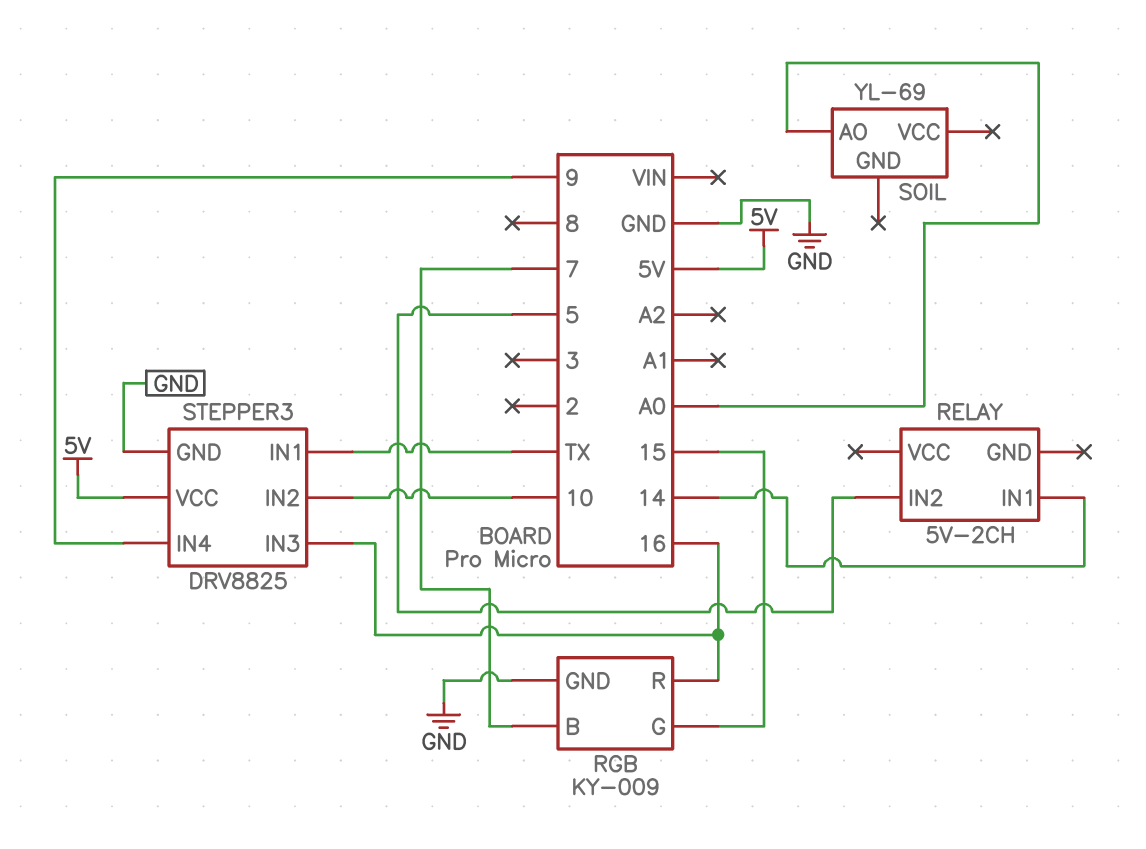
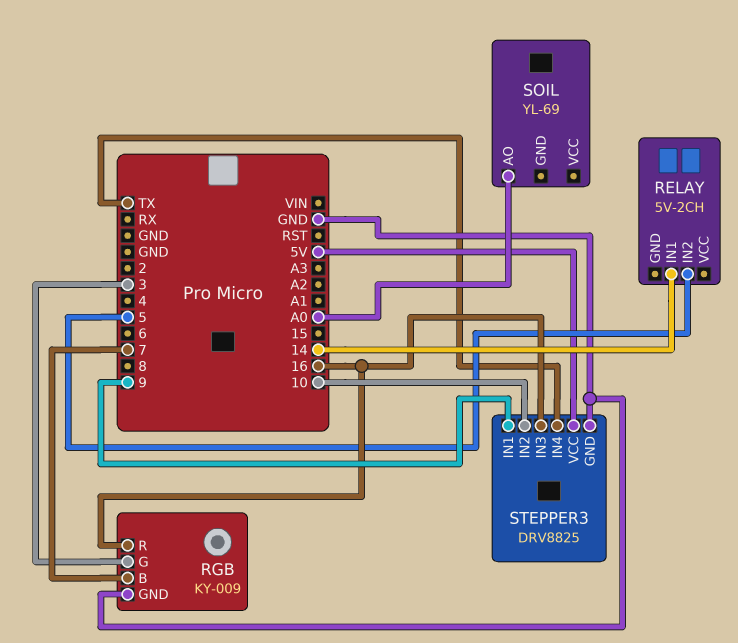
RGB pin G: 15 -> 3
STEPPER3 pin IN1: TX -> 9
STEPPER3 pin IN4: 9 -> TX

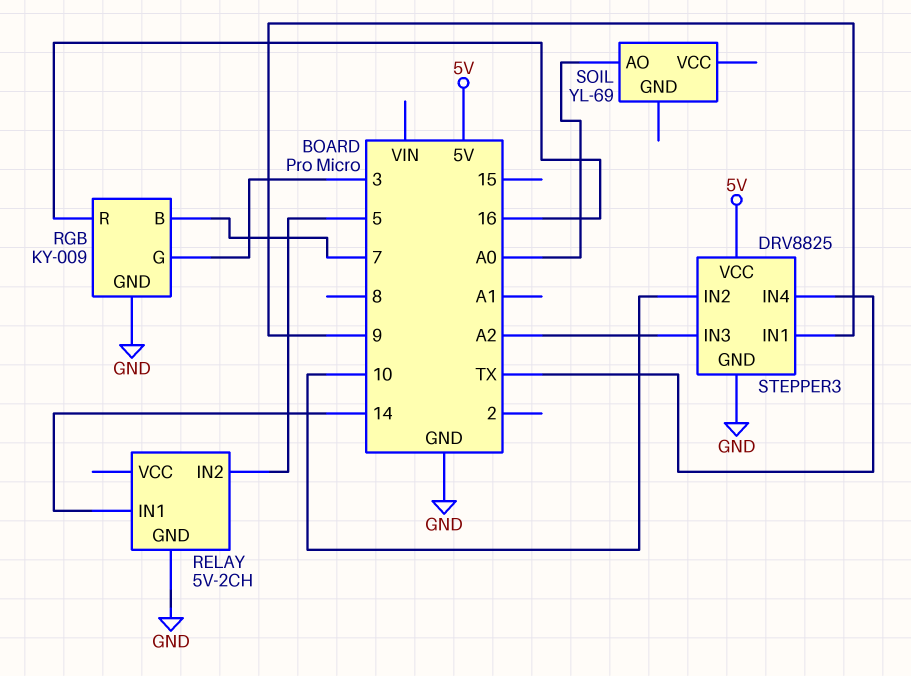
RELAY pin GND: none -> GND
STEPPER3 pin IN3: 16 -> A2

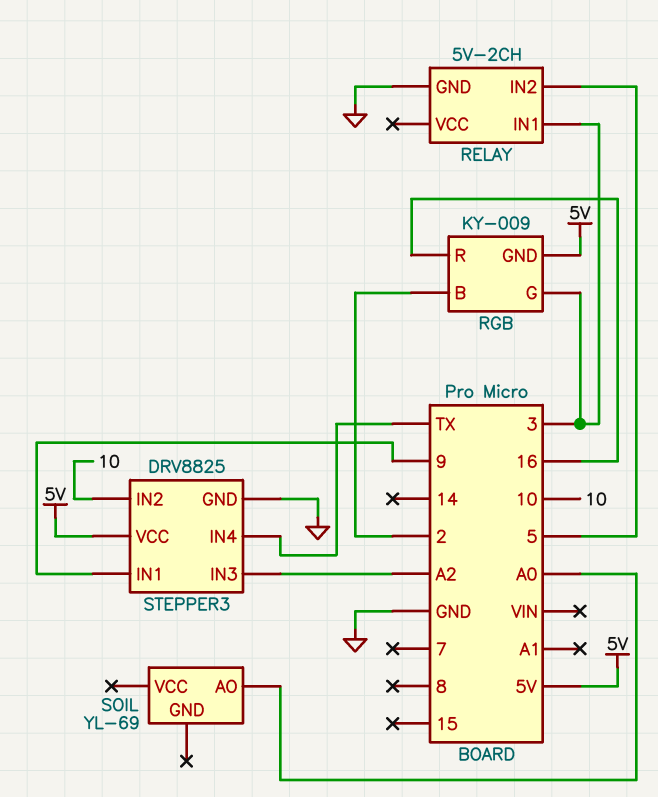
RELAY pin IN1: 14 -> 3
RGB pin B: 7 -> 2
RGB pin GND: GND -> 5V

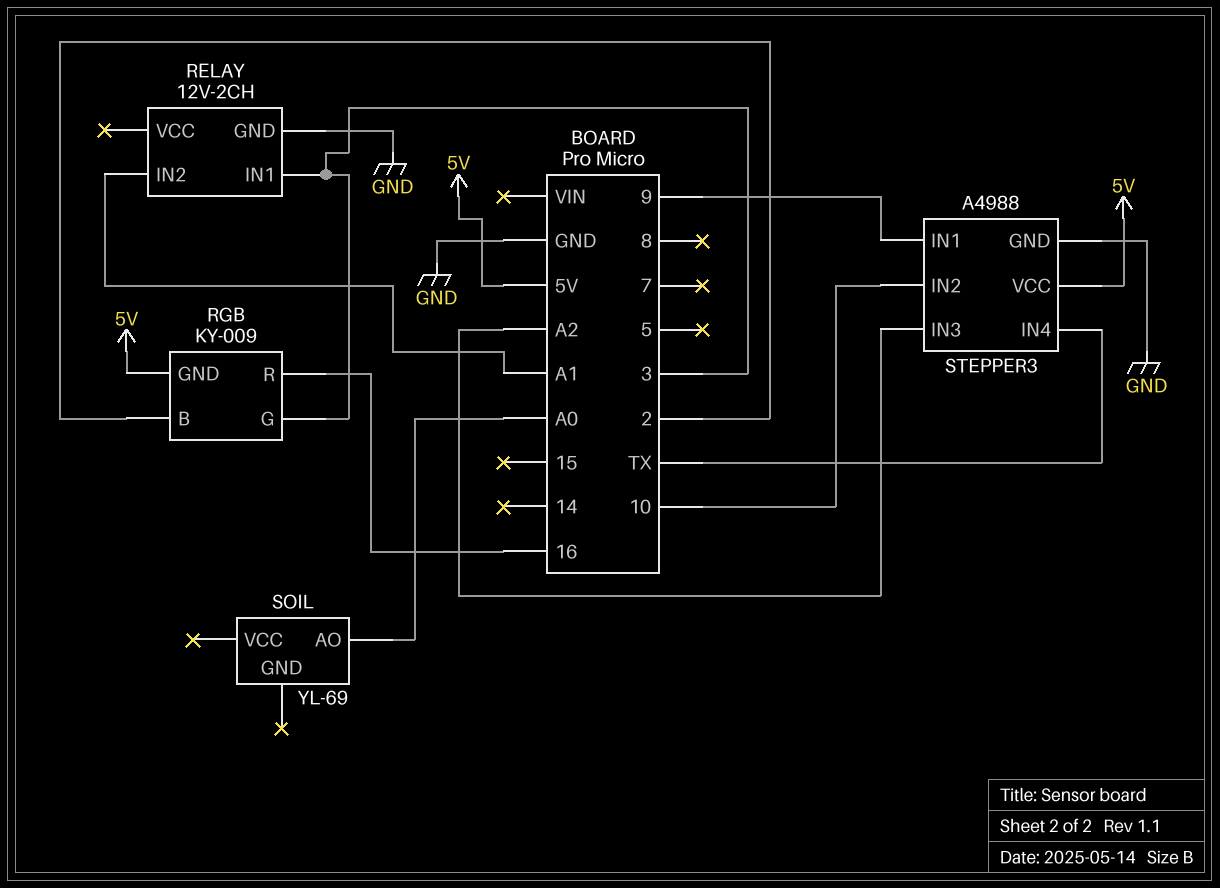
RELAY: 5V-2CH -> 12V-2CH
RELAY pin IN2: 5 -> A1
STEPPER3: DRV8825 -> A4988

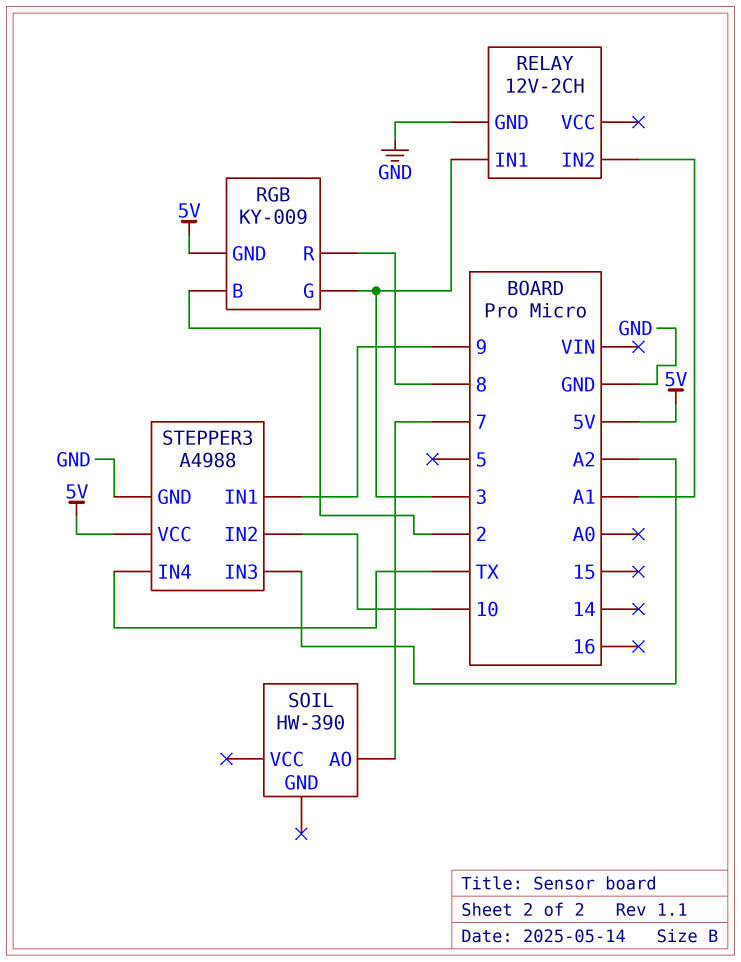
RGB pin R: 16 -> 8
SOIL: YL-69 -> HW-390
SOIL pin AO: A0 -> 7

